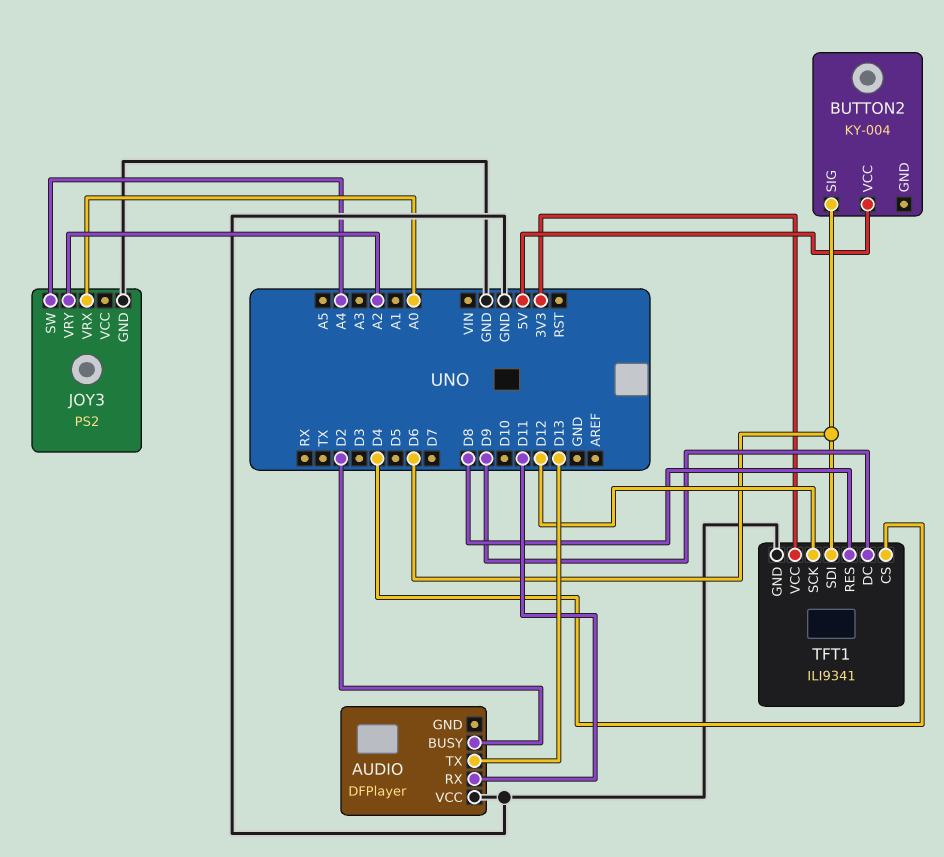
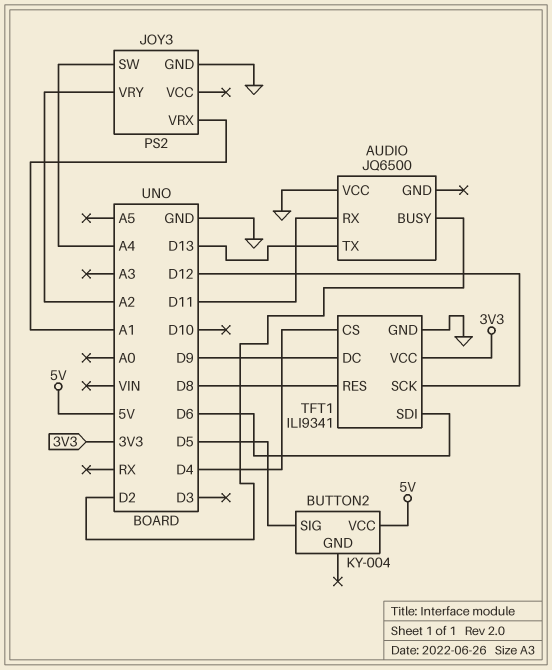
AUDIO: DFPlayer -> JQ6500
BUTTON2 pin SIG: D6 -> D5
JOY3 pin VRX: A0 -> A1

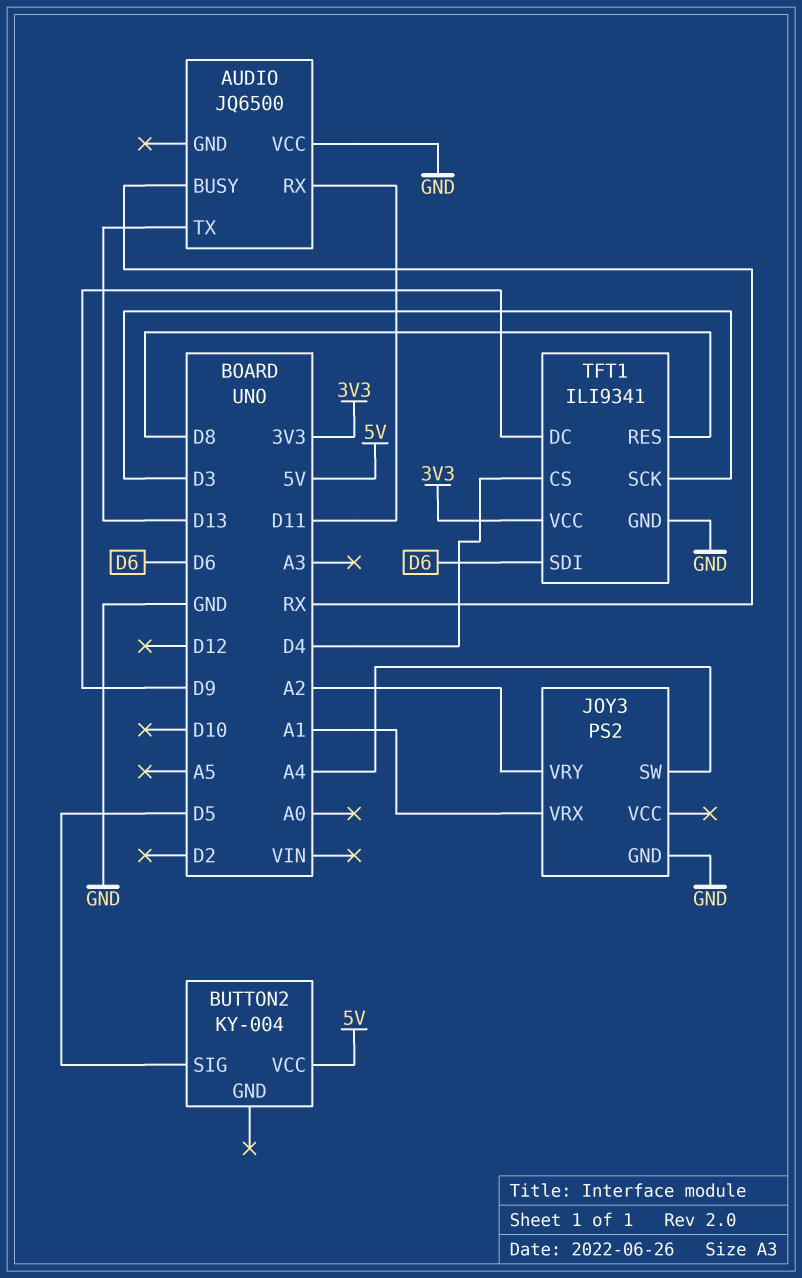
AUDIO pin BUSY: D2 -> RX
TFT1 pin SCK: D12 -> D3

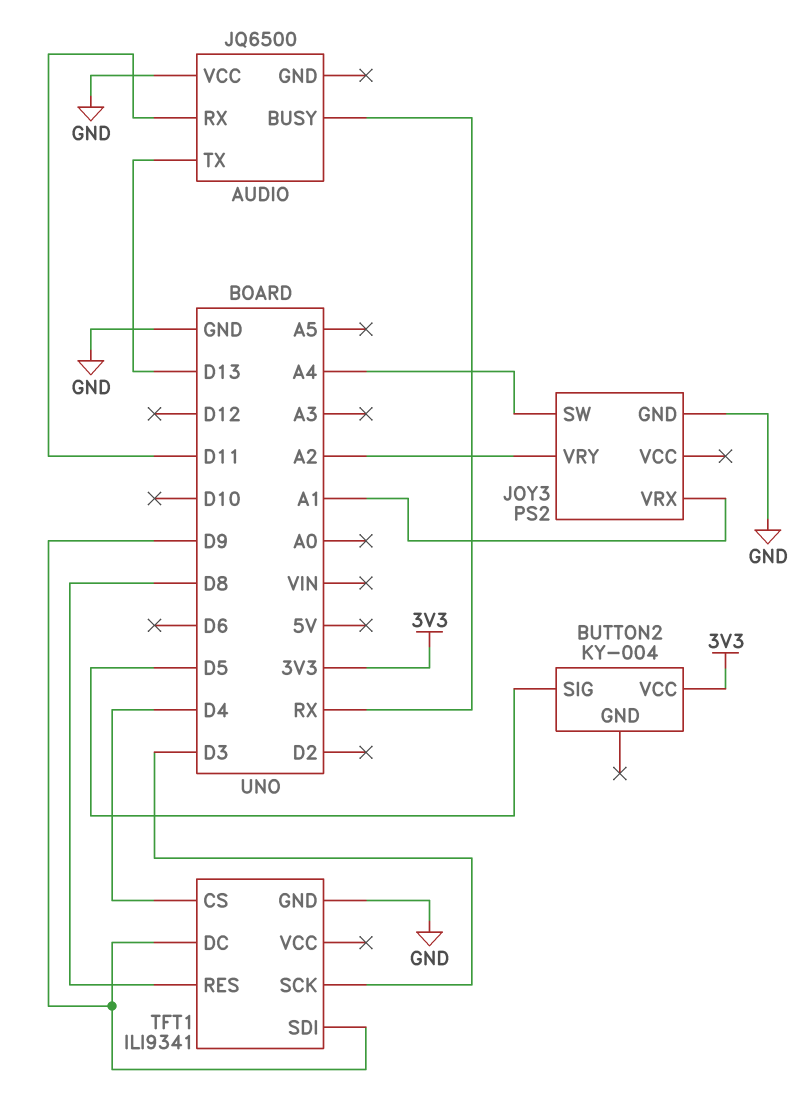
BUTTON2 pin VCC: 5V -> 3V3
TFT1 pin SDI: D6 -> D9
TFT1 pin VCC: 3V3 -> none

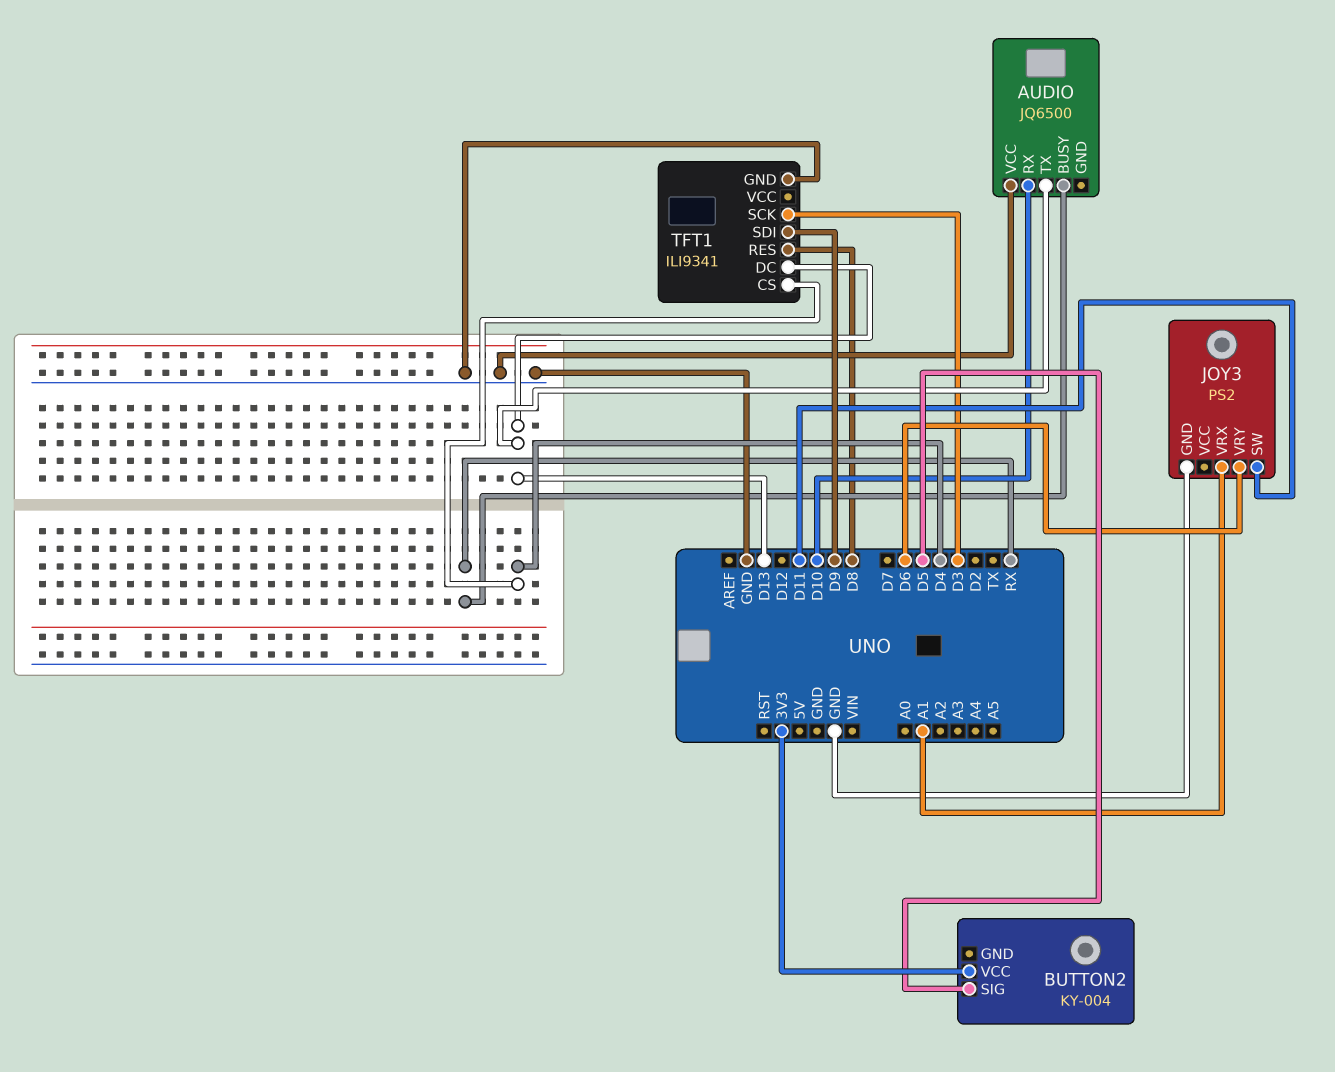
AUDIO pin RX: D11 -> D10
JOY3 pin SW: A4 -> D11
JOY3 pin VRY: A2 -> D6
TFT1 pin DC: D9 -> D13

